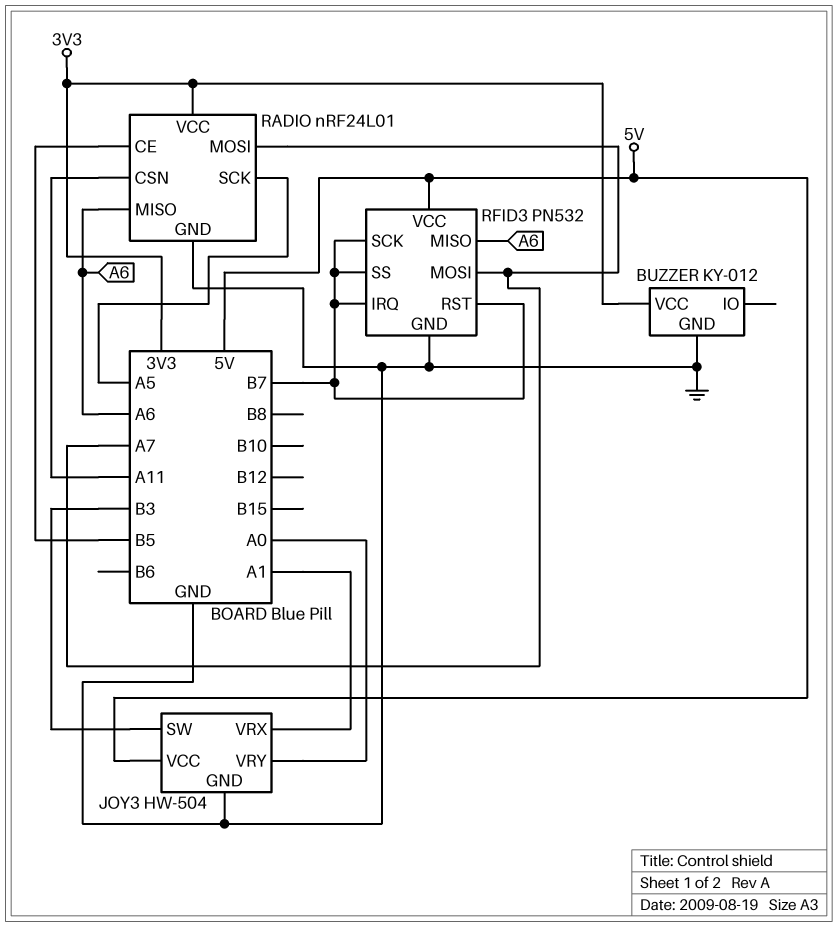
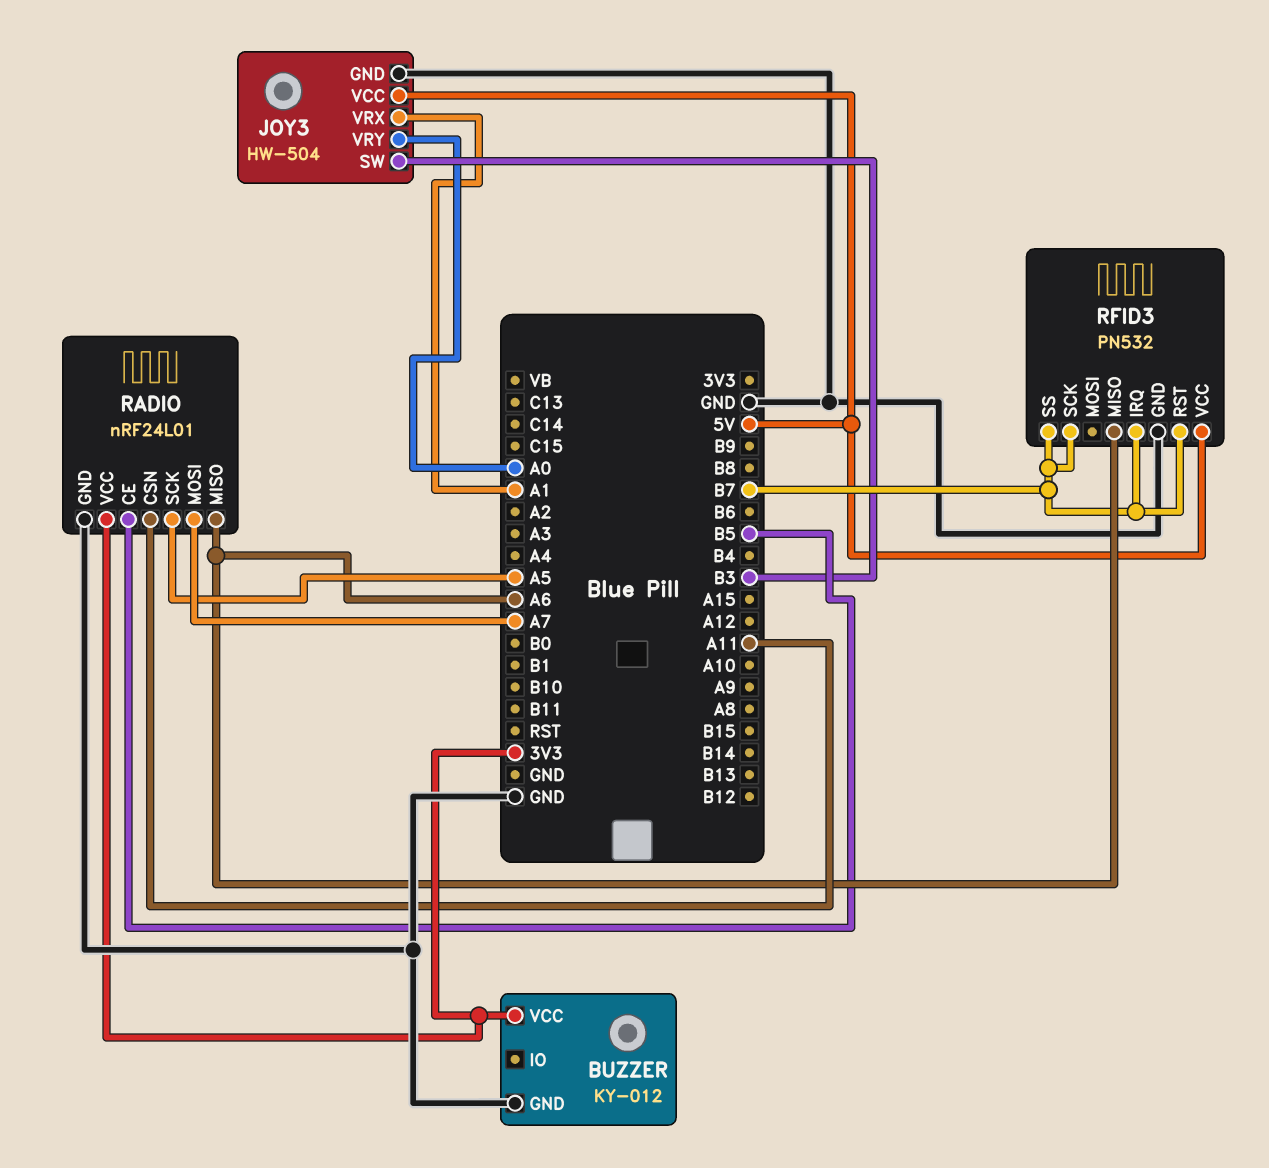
RFID3 pin MOSI: A7 -> none

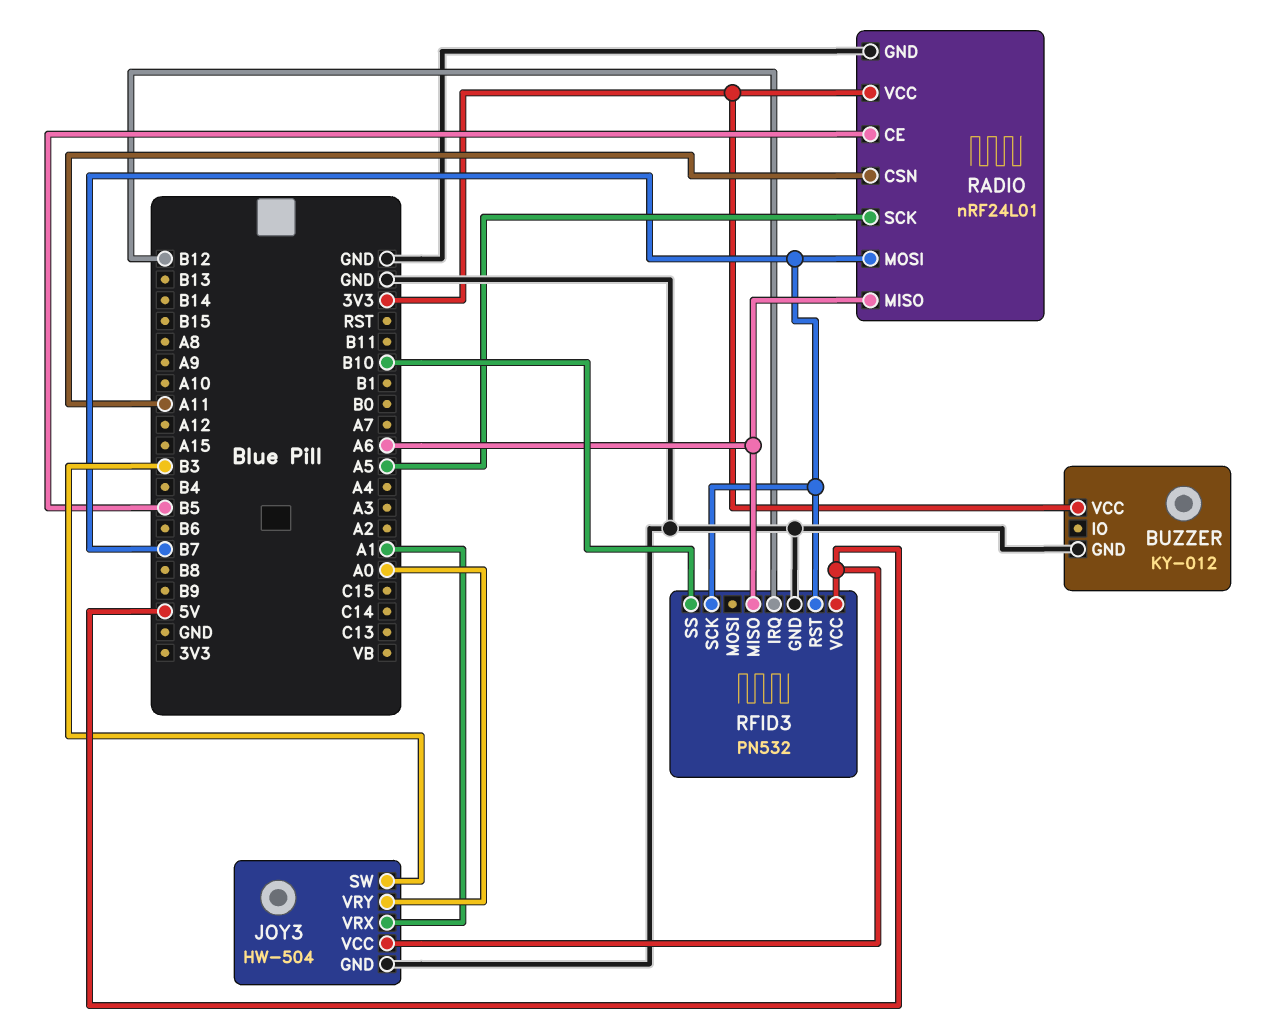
RADIO pin MOSI: A7 -> B7
RFID3 pin IRQ: B7 -> B12
RFID3 pin SS: B7 -> B10

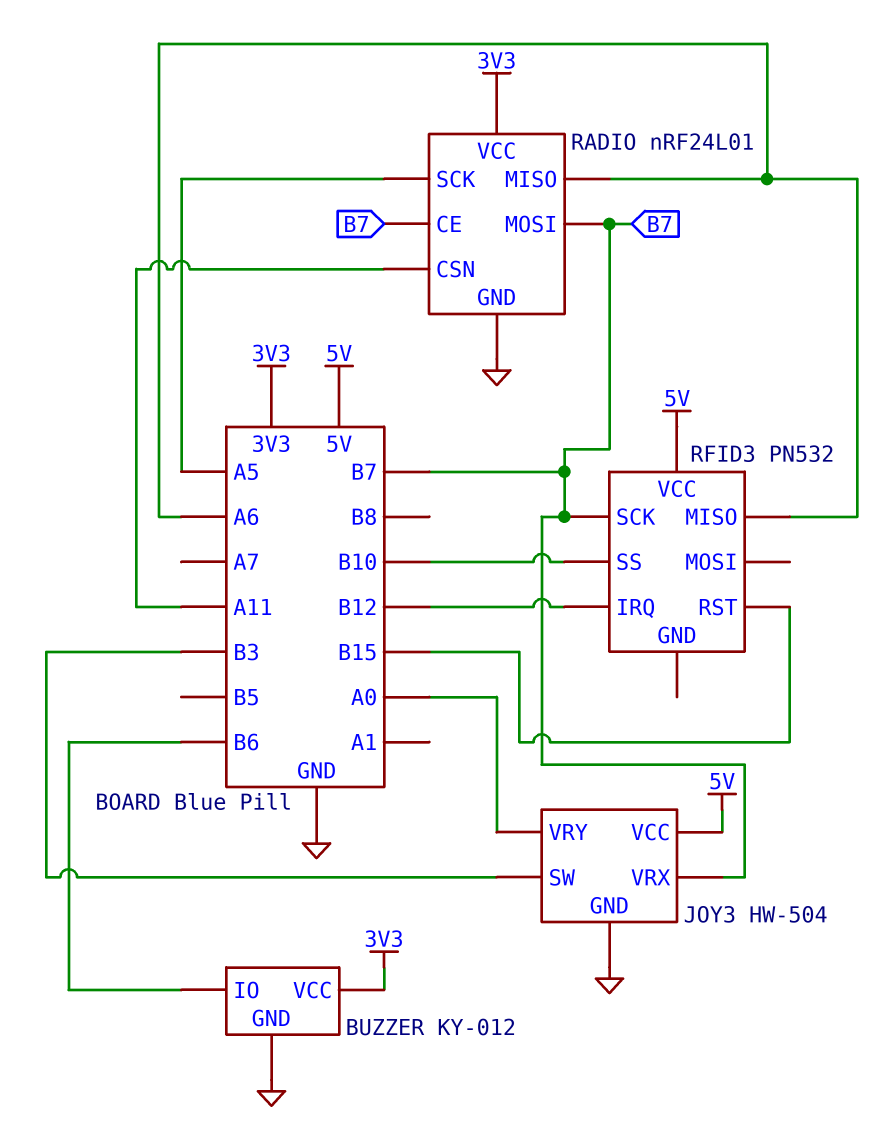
BUZZER pin IO: none -> B6
JOY3 pin VRX: A1 -> B7
RADIO pin CE: B5 -> B7
RFID3 pin GND: GND -> none
RFID3 pin RST: B7 -> B15

